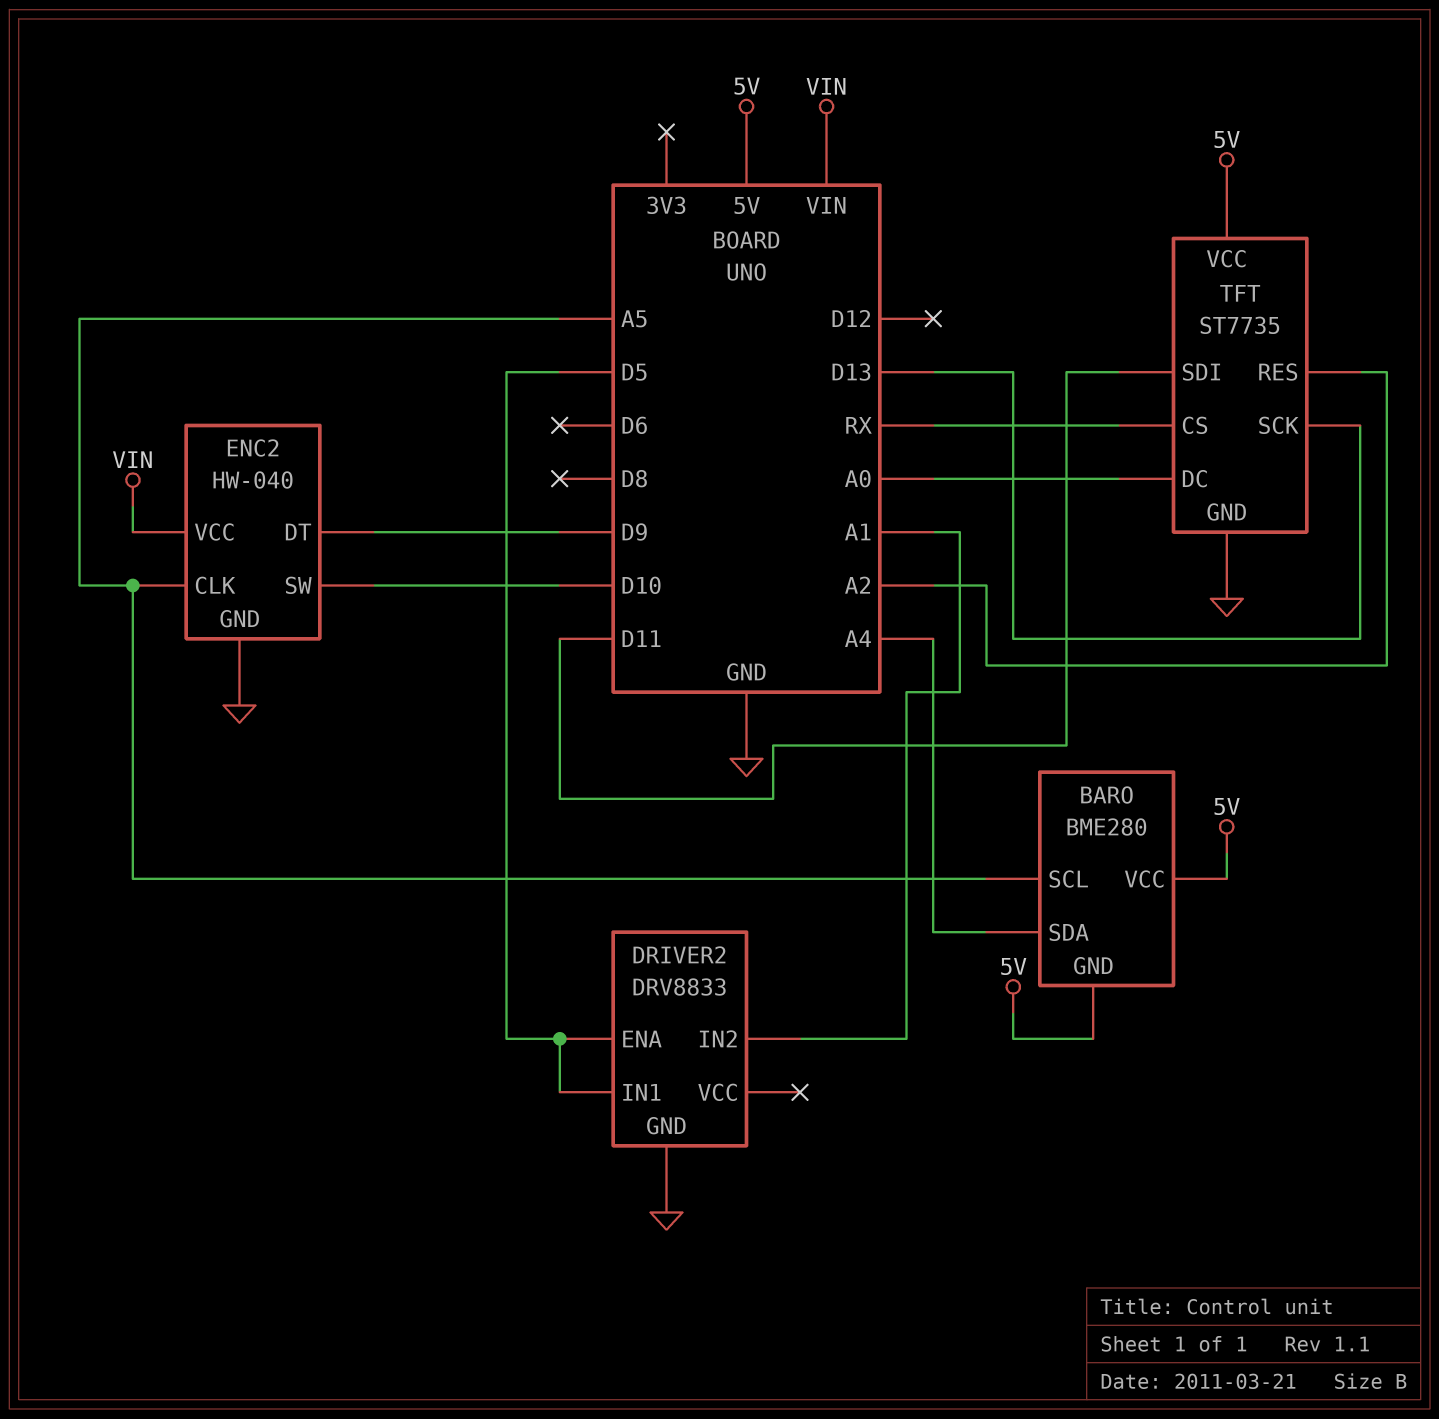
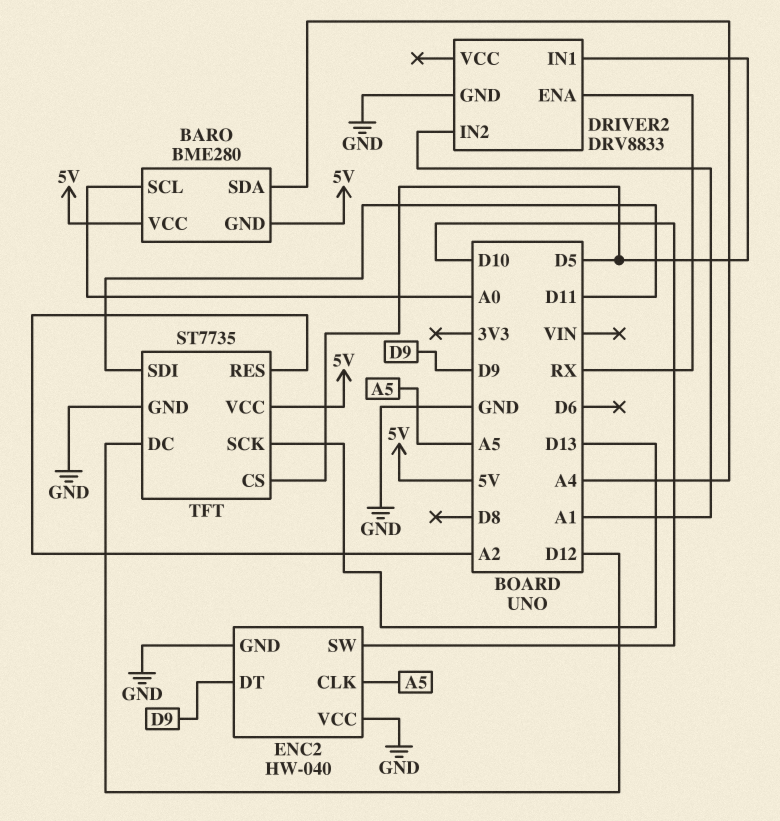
BARO pin SCL: A5 -> A0
DRIVER2 pin ENA: D5 -> RX
ENC2 pin VCC: VIN -> GND
TFT pin CS: RX -> D5
TFT pin DC: A0 -> D12

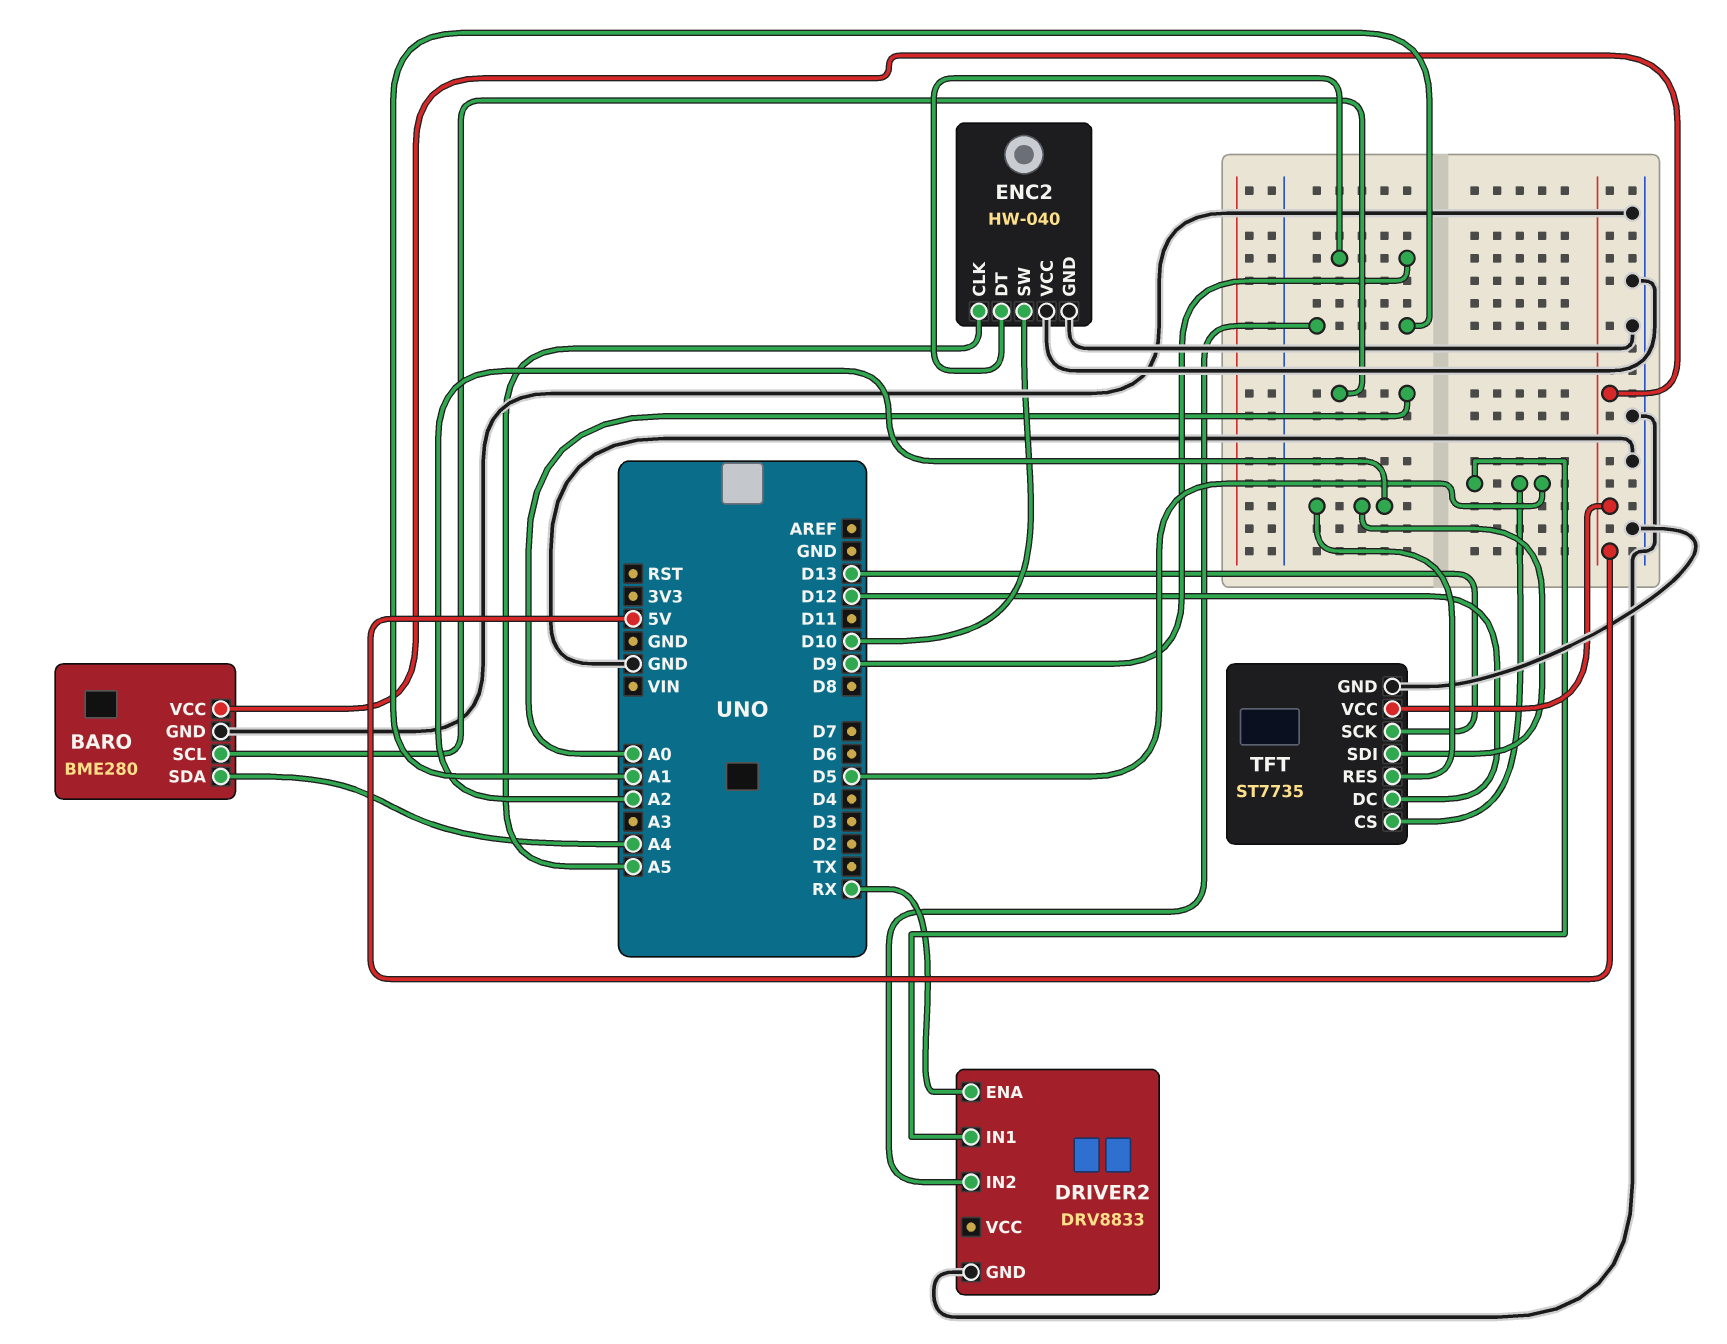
BARO pin GND: 5V -> GND
TFT pin SDI: D11 -> A2

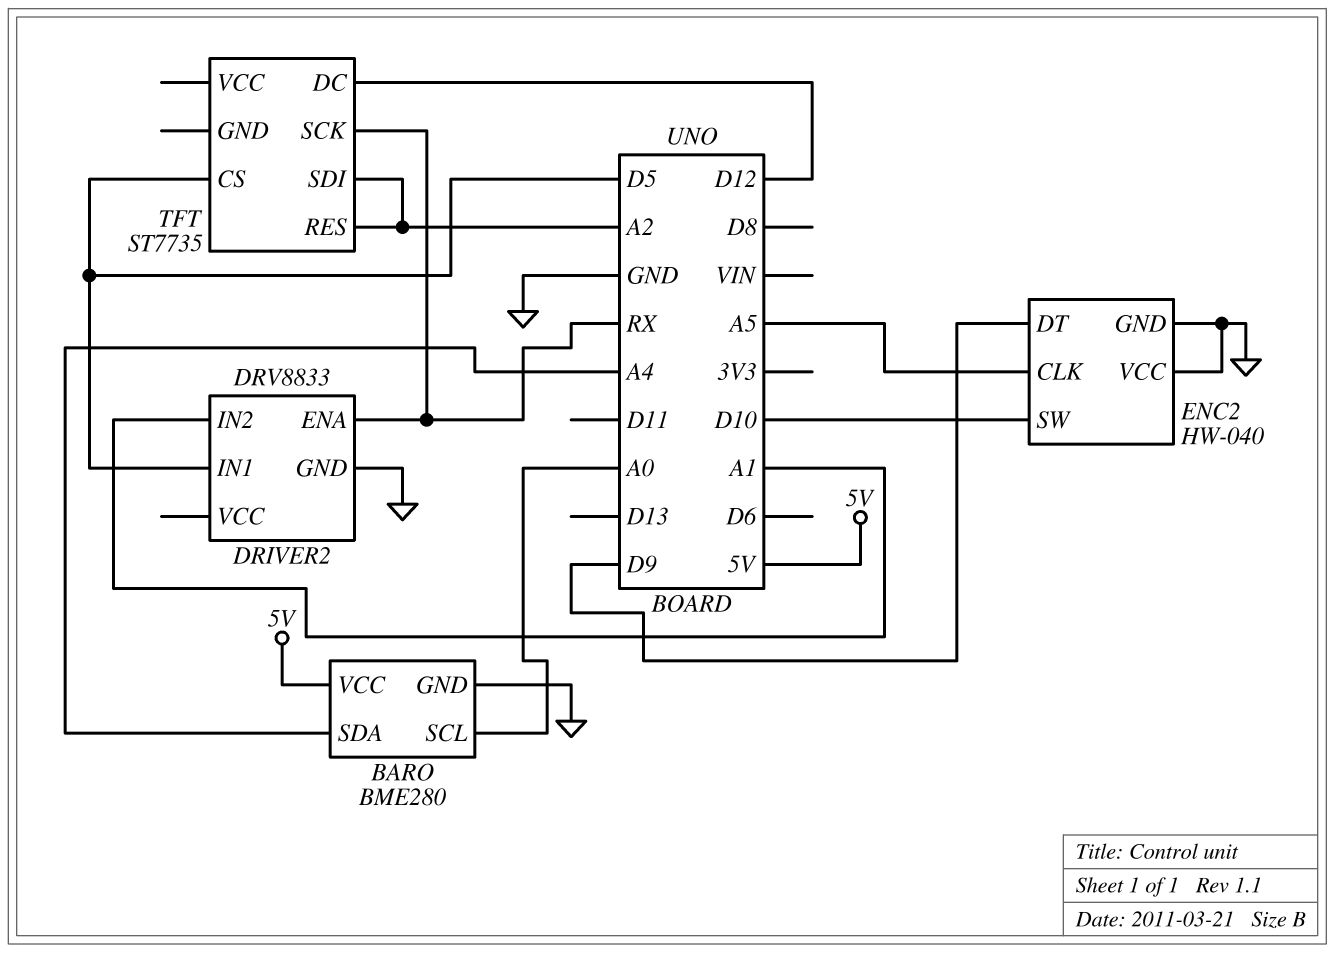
TFT pin GND: GND -> none
TFT pin SCK: D13 -> RX
TFT pin VCC: 5V -> none

